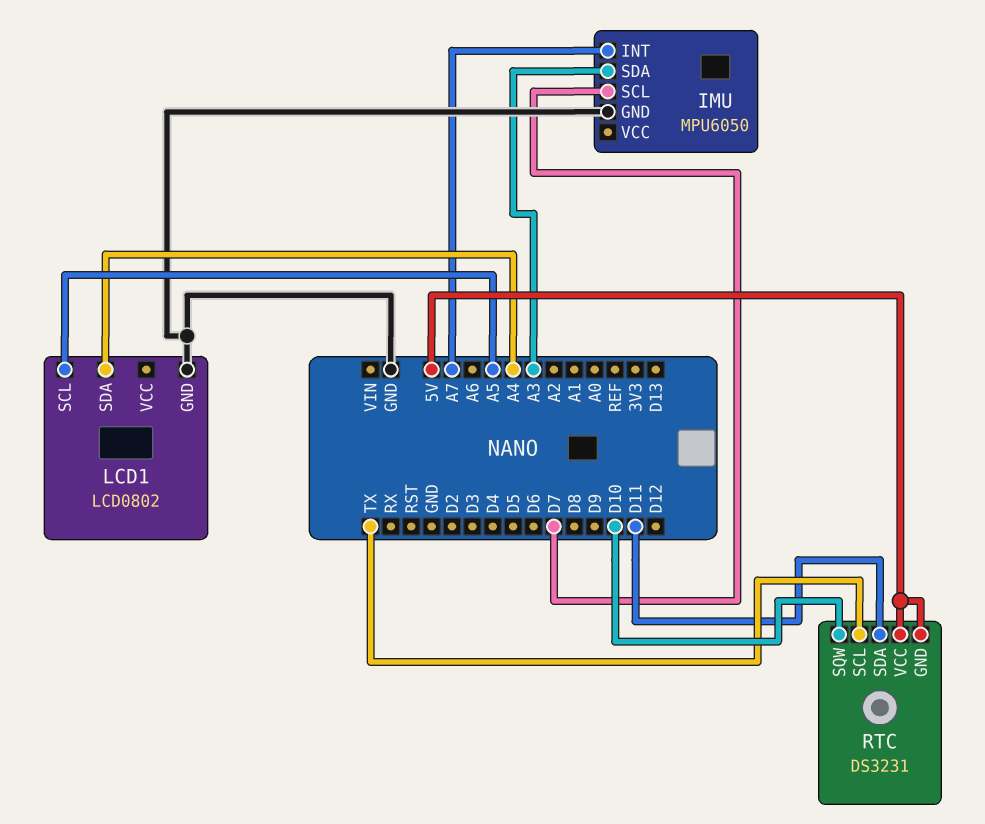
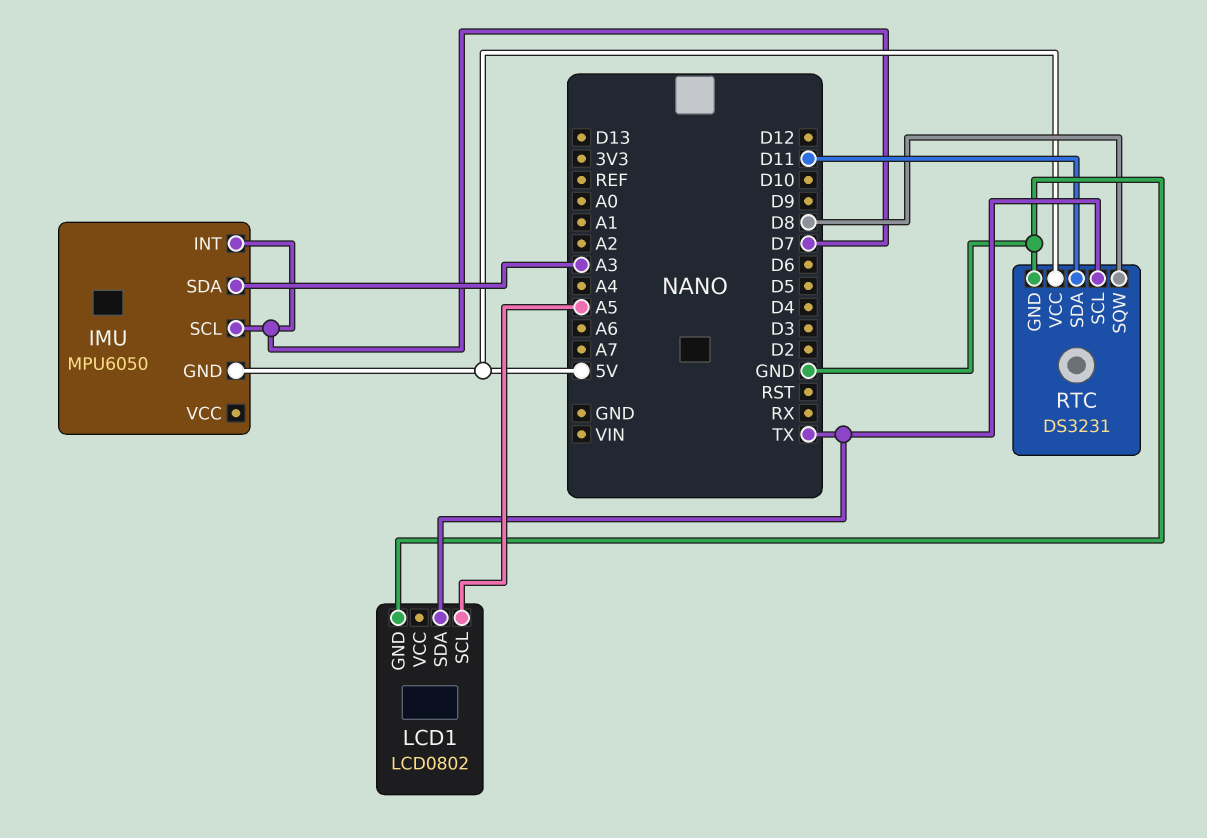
IMU pin GND: GND -> 5V
IMU pin INT: A7 -> D7
LCD1 pin SDA: A4 -> TX
RTC pin GND: 5V -> GND
RTC pin SQW: D10 -> D8

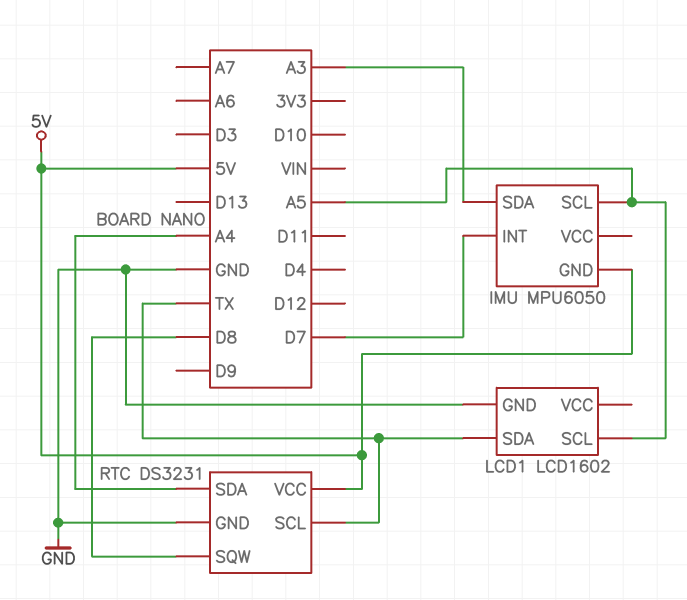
IMU pin SCL: D7 -> A5
LCD1: LCD0802 -> LCD1602
RTC pin SDA: D11 -> A4

